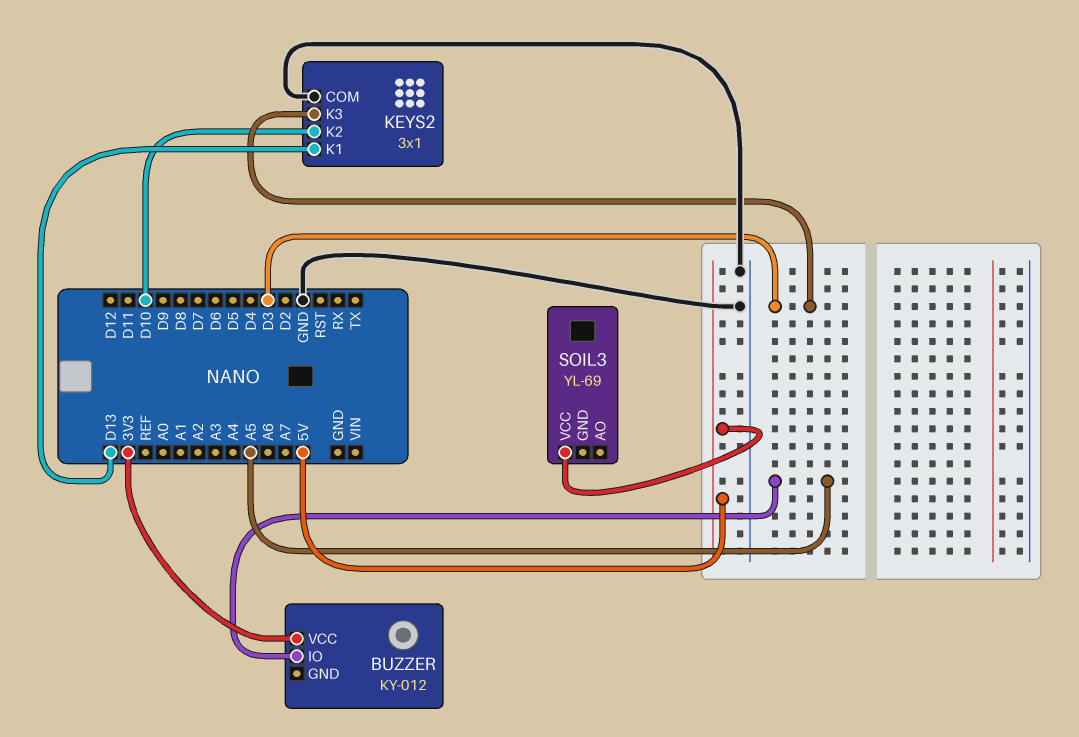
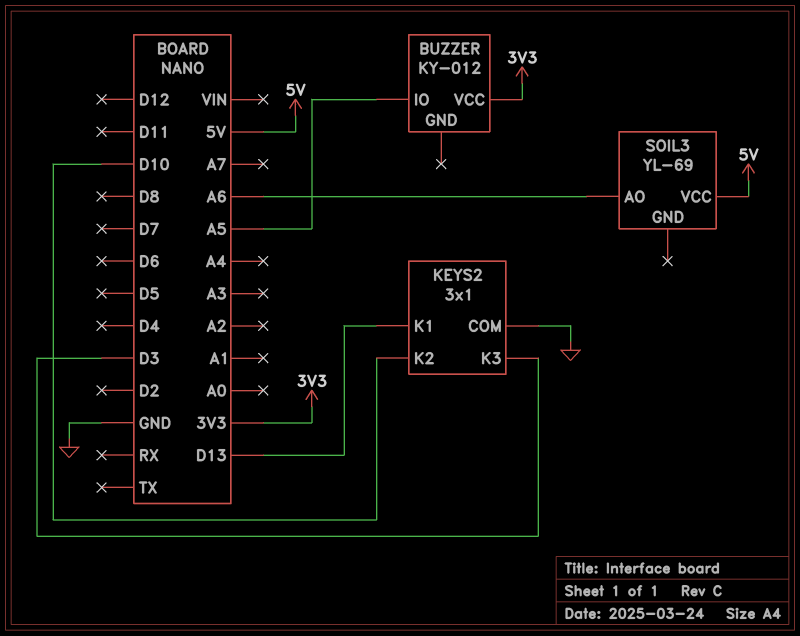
SOIL3 pin AO: none -> A6

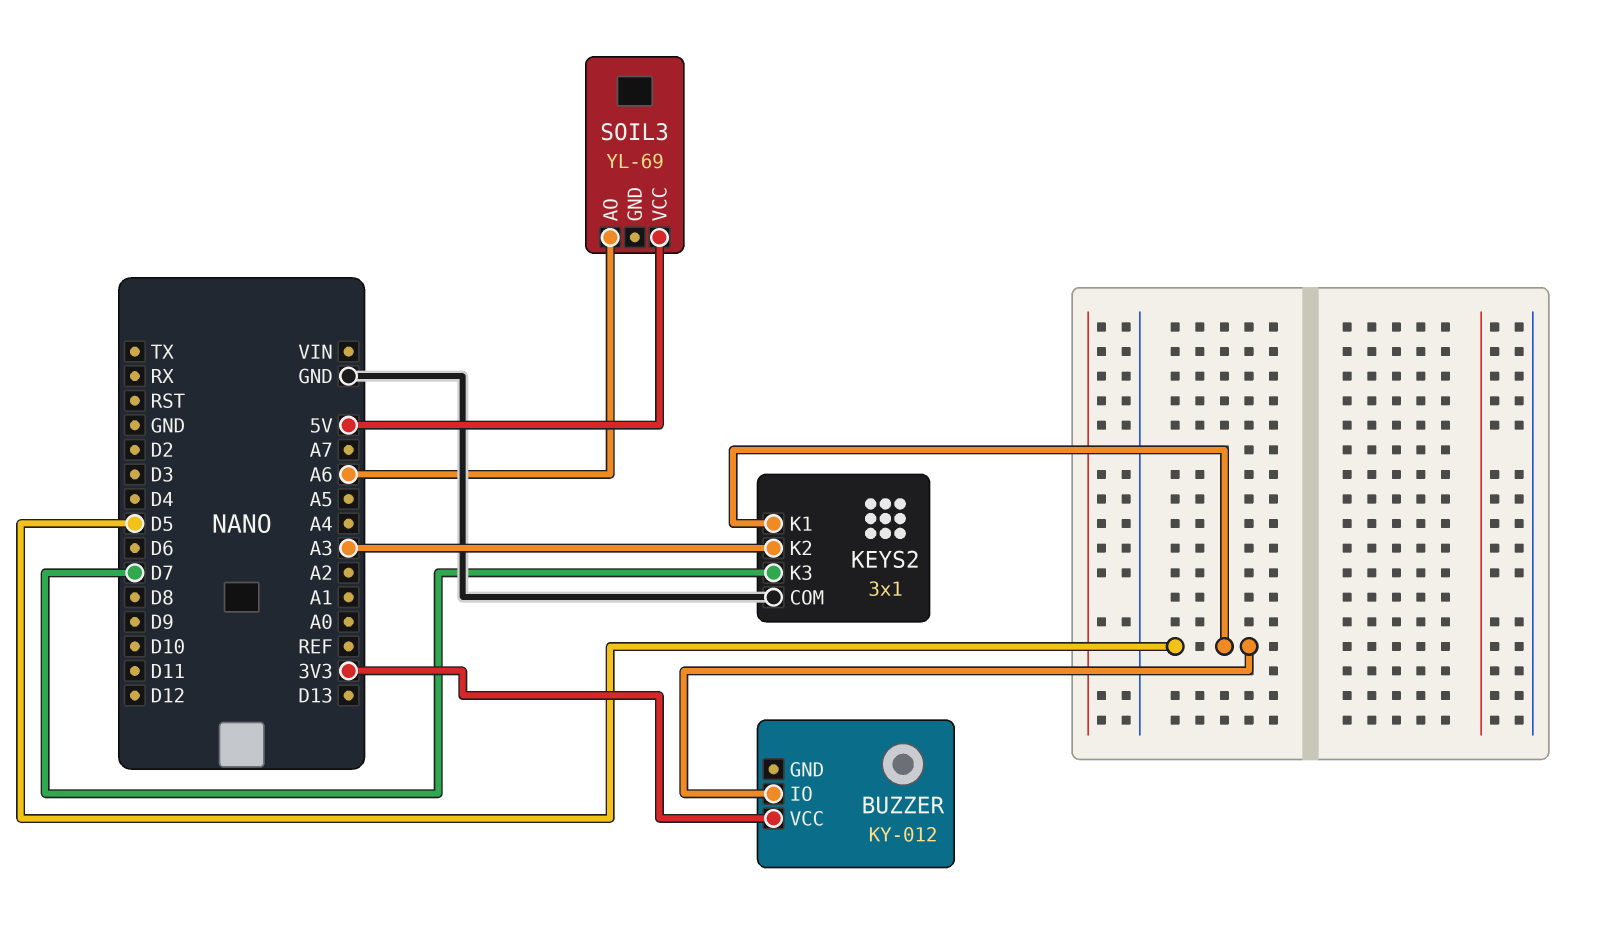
BUZZER pin IO: A5 -> D5
KEYS2 pin K1: D13 -> D5
KEYS2 pin K2: D10 -> A3
KEYS2 pin K3: D3 -> D7

